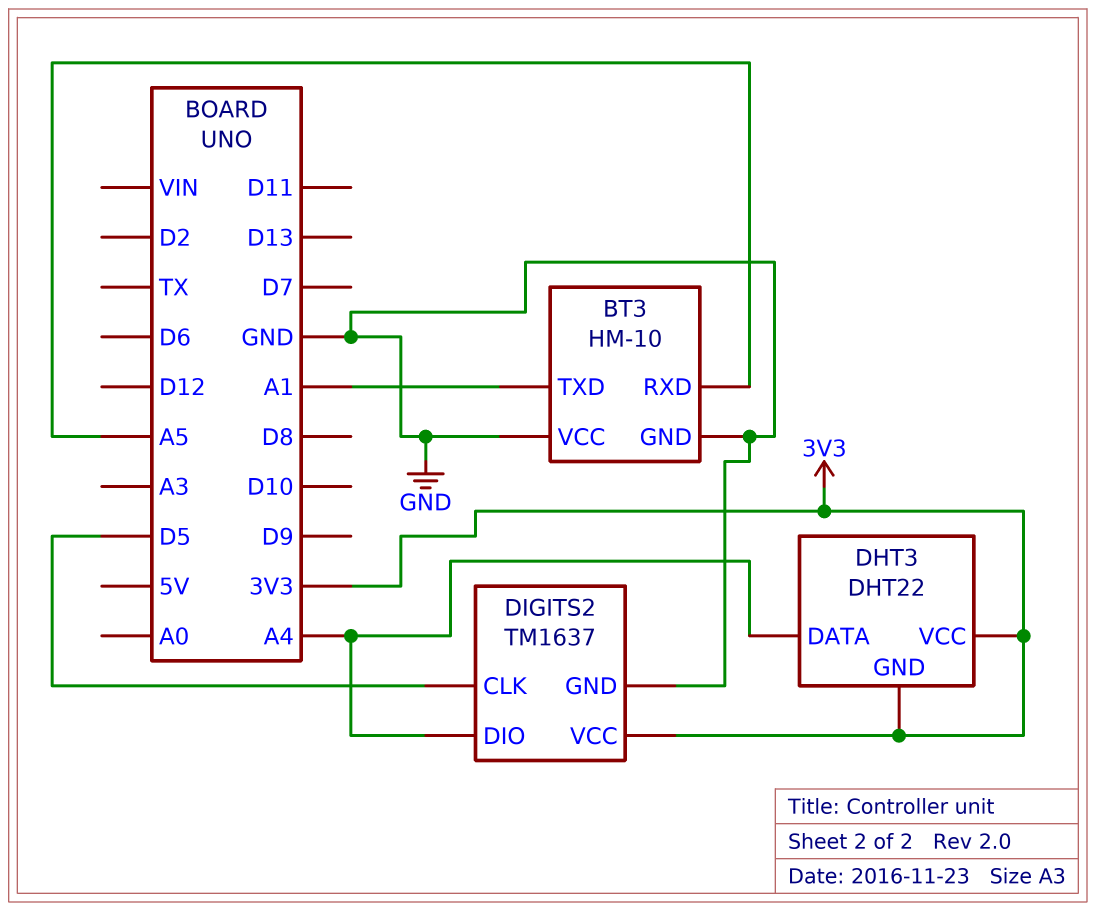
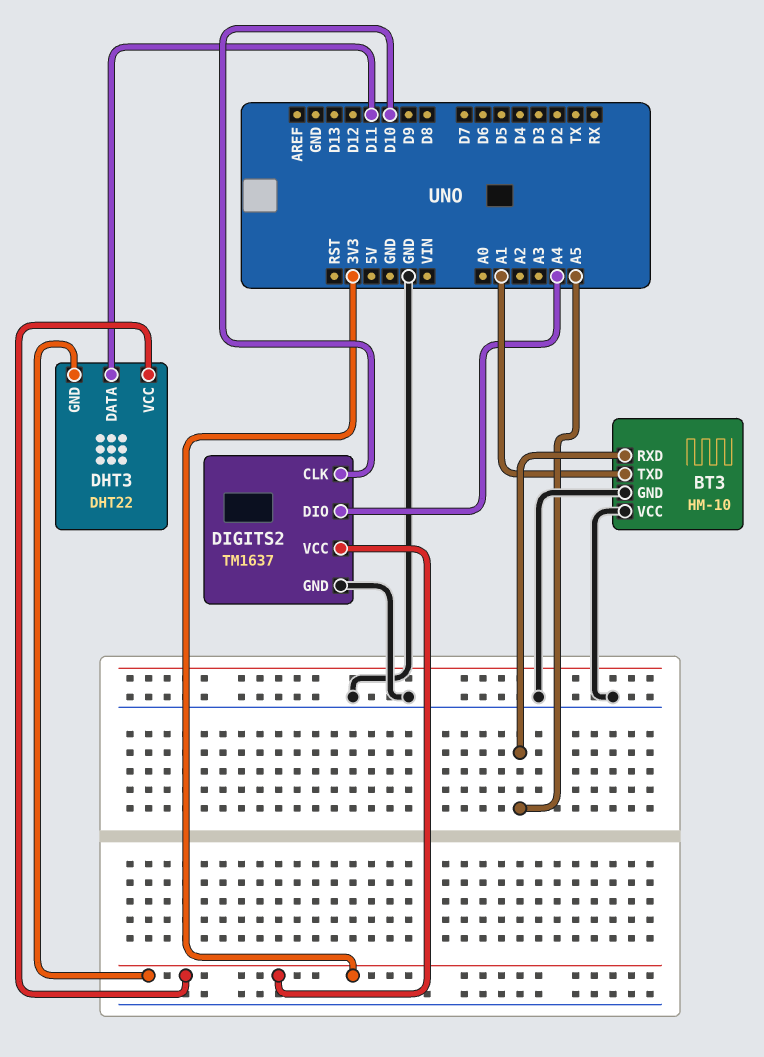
DHT3 pin DATA: A4 -> D11
DIGITS2 pin CLK: D5 -> D10

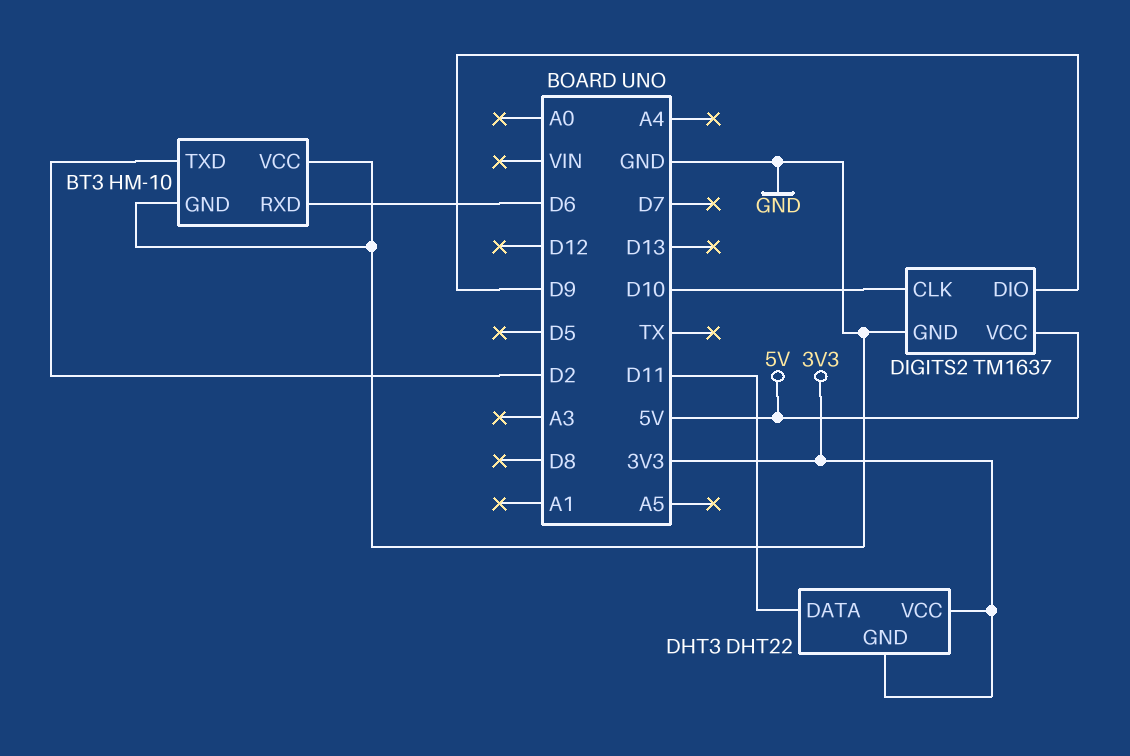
BT3 pin RXD: A5 -> D6
BT3 pin TXD: A1 -> D2
DIGITS2 pin DIO: A4 -> D9
DIGITS2 pin VCC: 3V3 -> 5V

